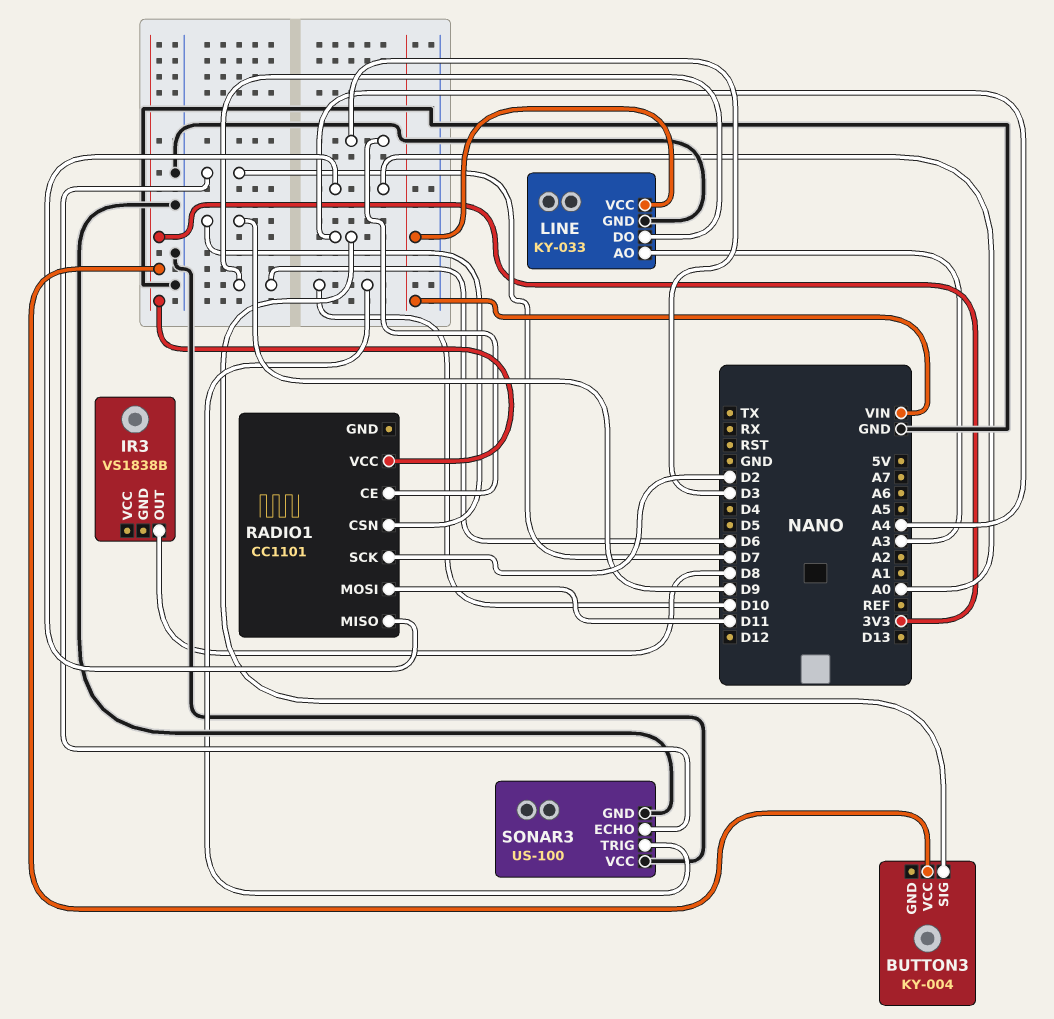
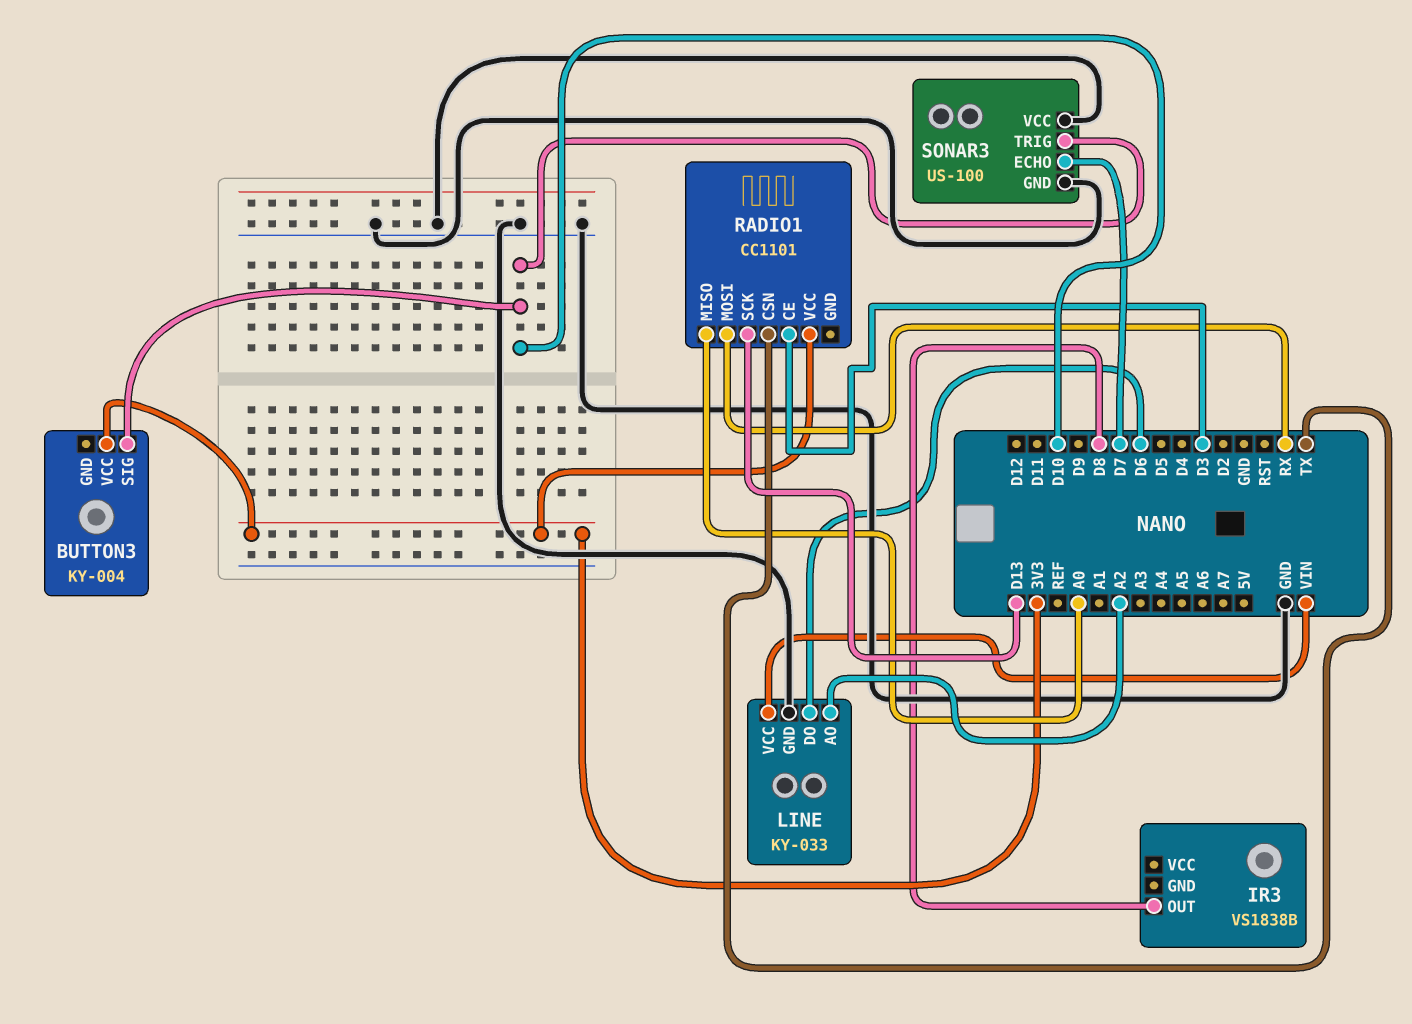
BUTTON3 pin SIG: A4 -> D10
LINE pin AO: A3 -> A2
RADIO1 pin CSN: D9 -> TX
RADIO1 pin MOSI: D11 -> RX
RADIO1 pin SCK: D2 -> D13

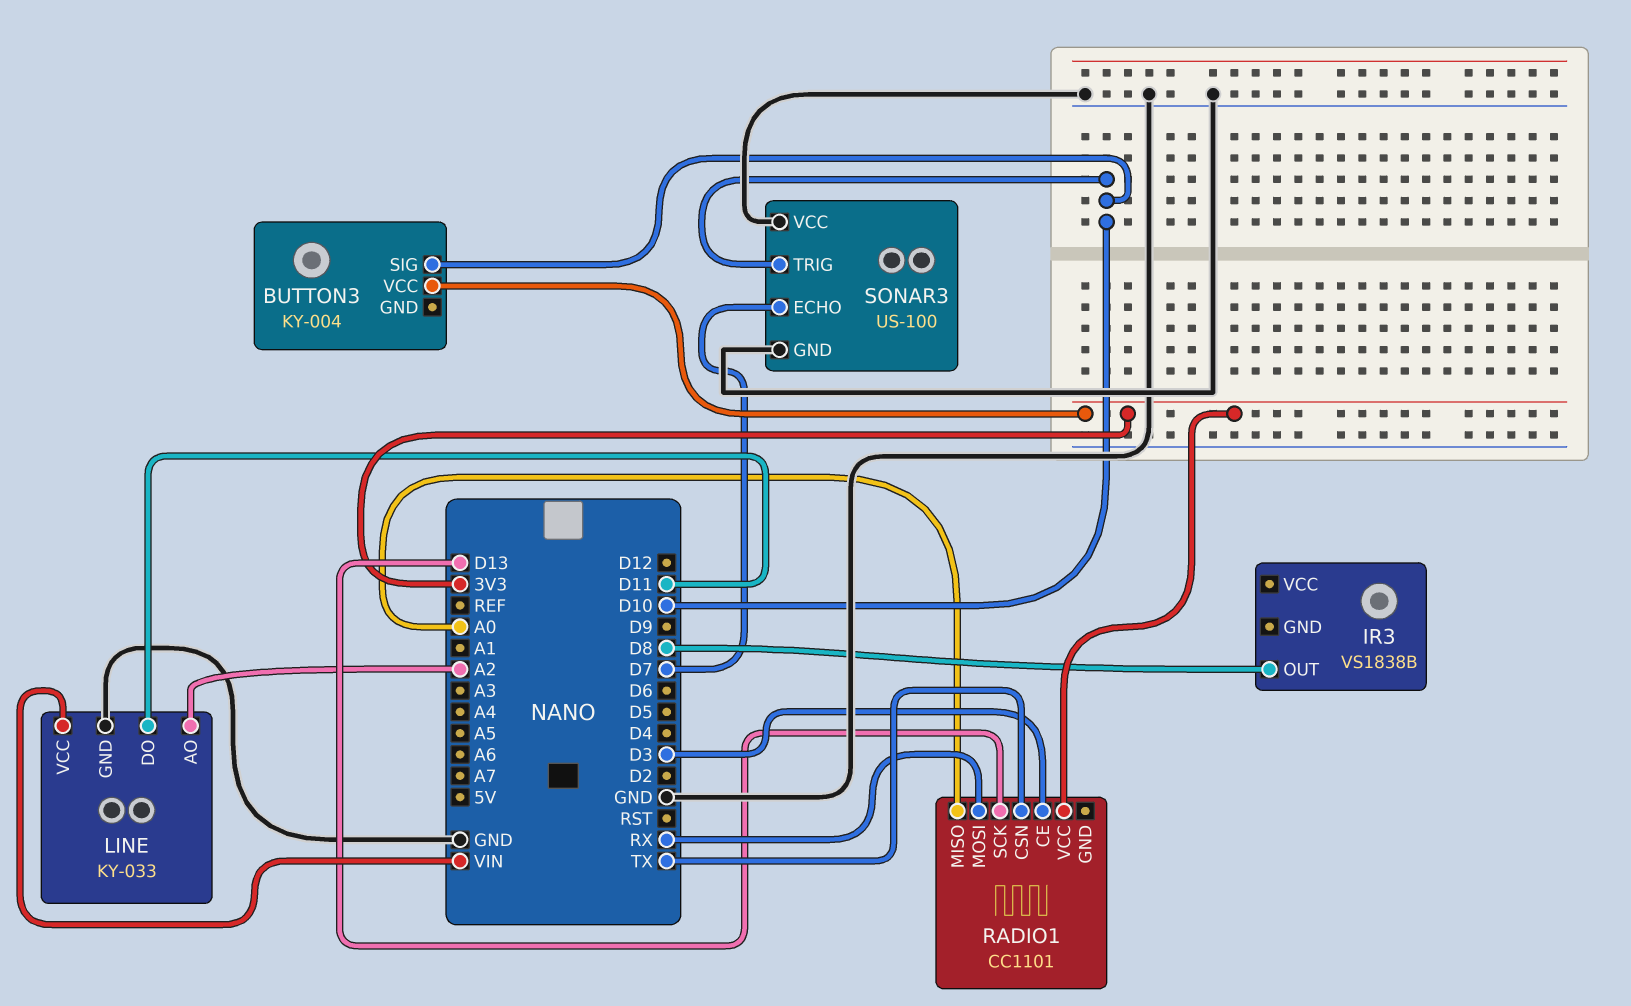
LINE pin DO: D6 -> D11

